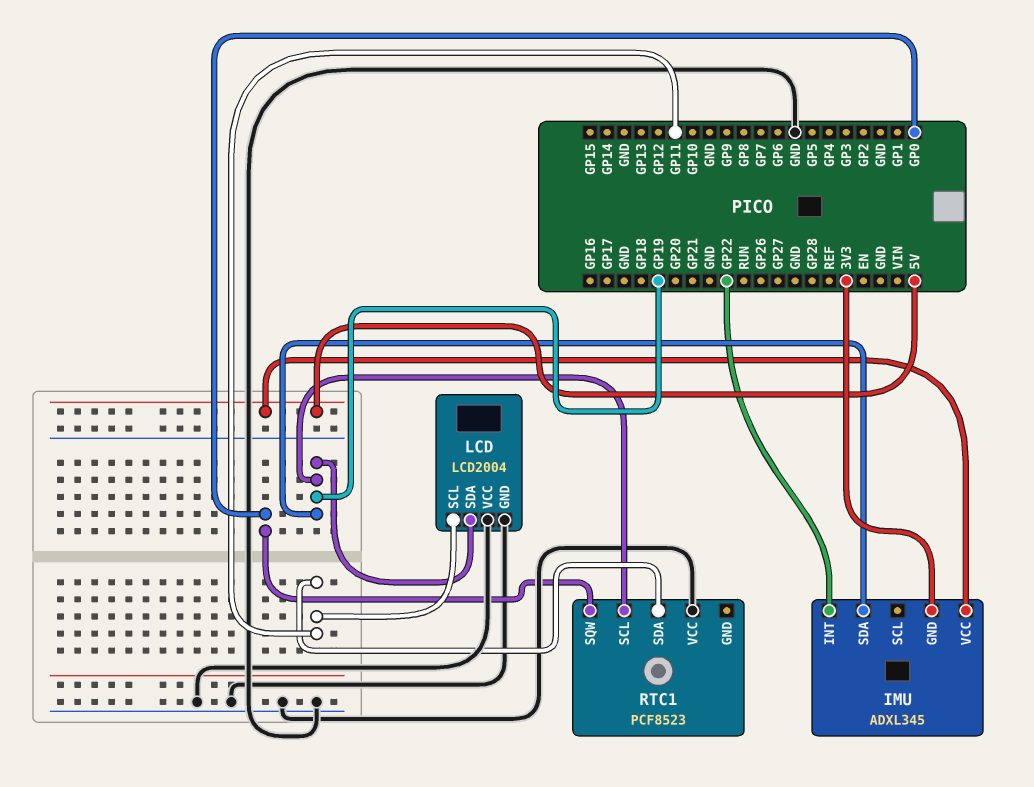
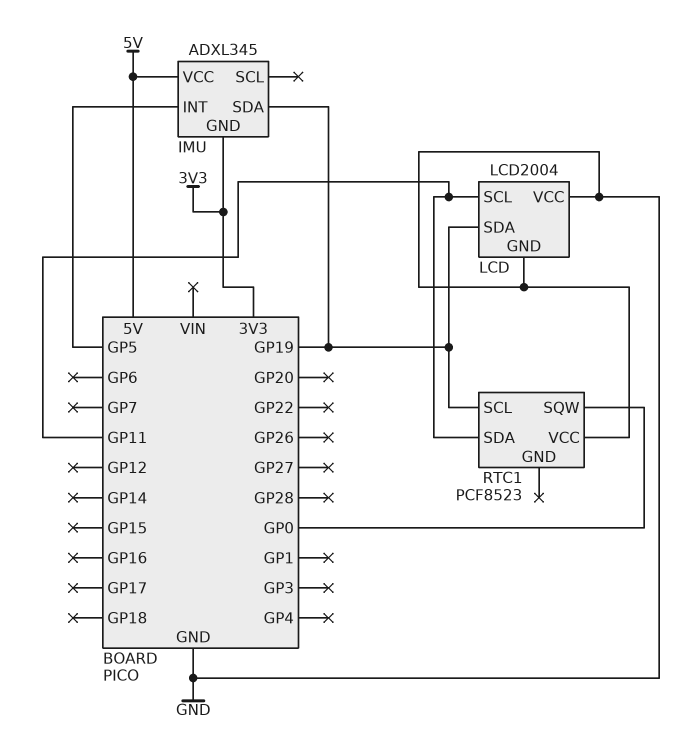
IMU pin INT: GP22 -> GP5

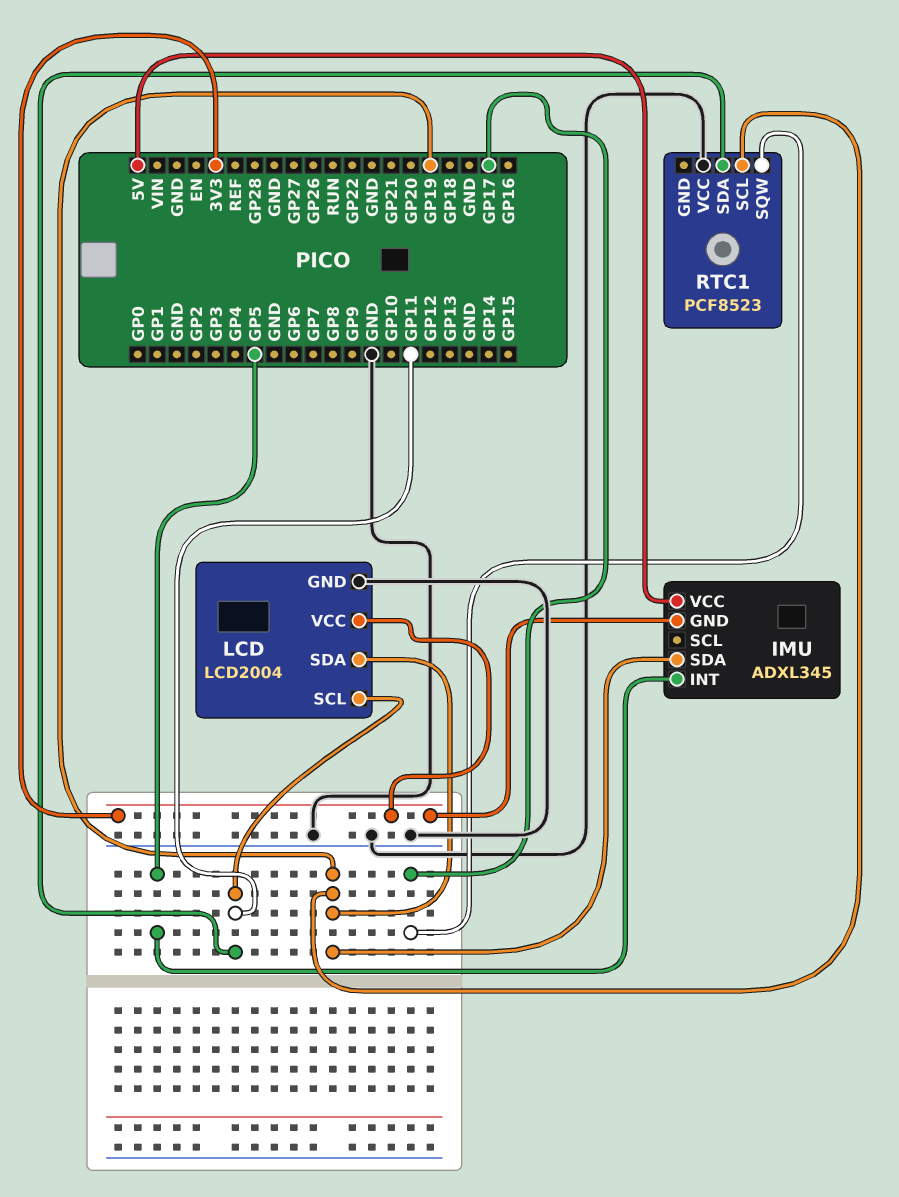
LCD pin VCC: GND -> 3V3
RTC1 pin SQW: GP0 -> GP17

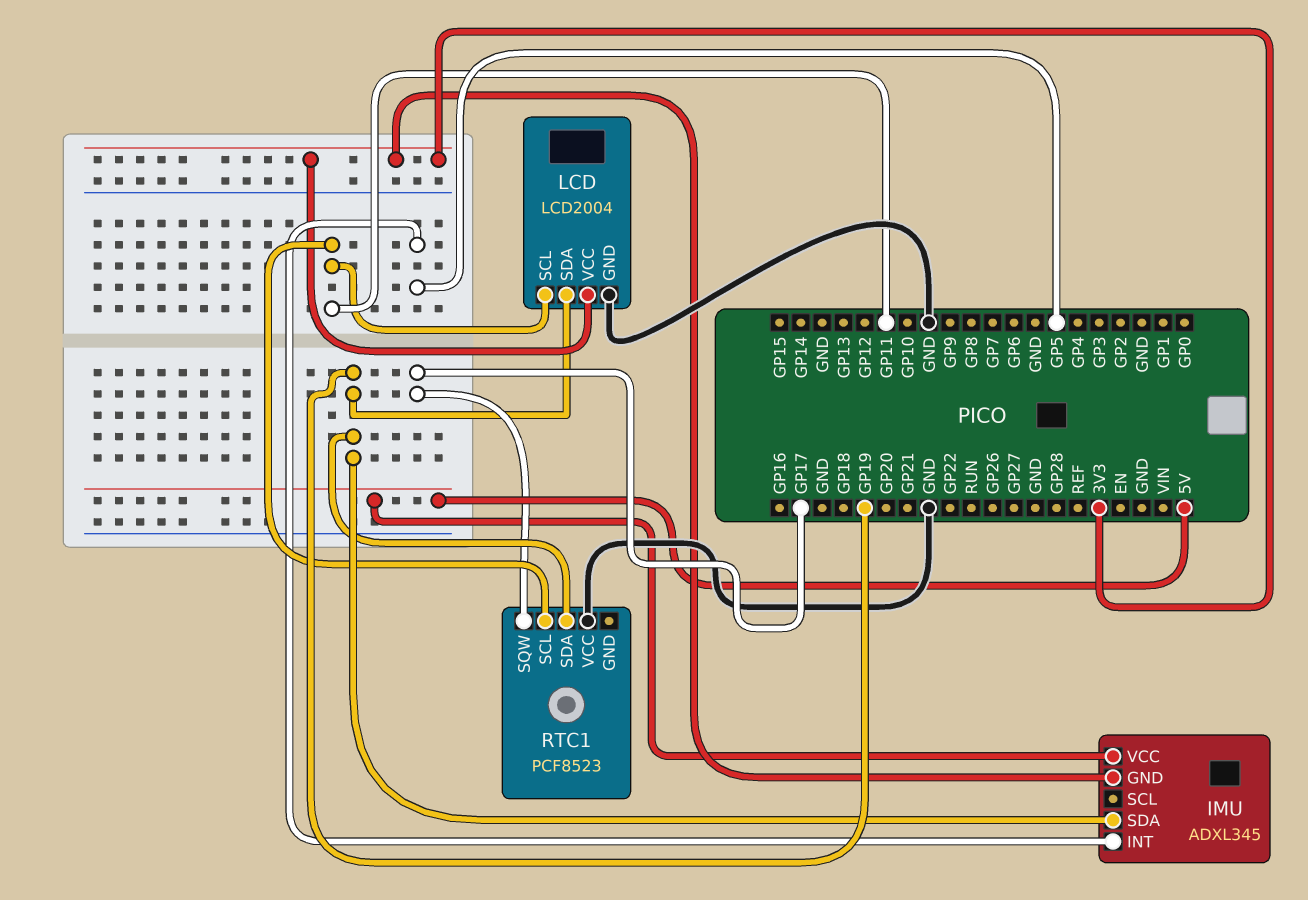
RTC1 pin SCL: GP19 -> GP11
RTC1 pin SDA: GP11 -> GP19

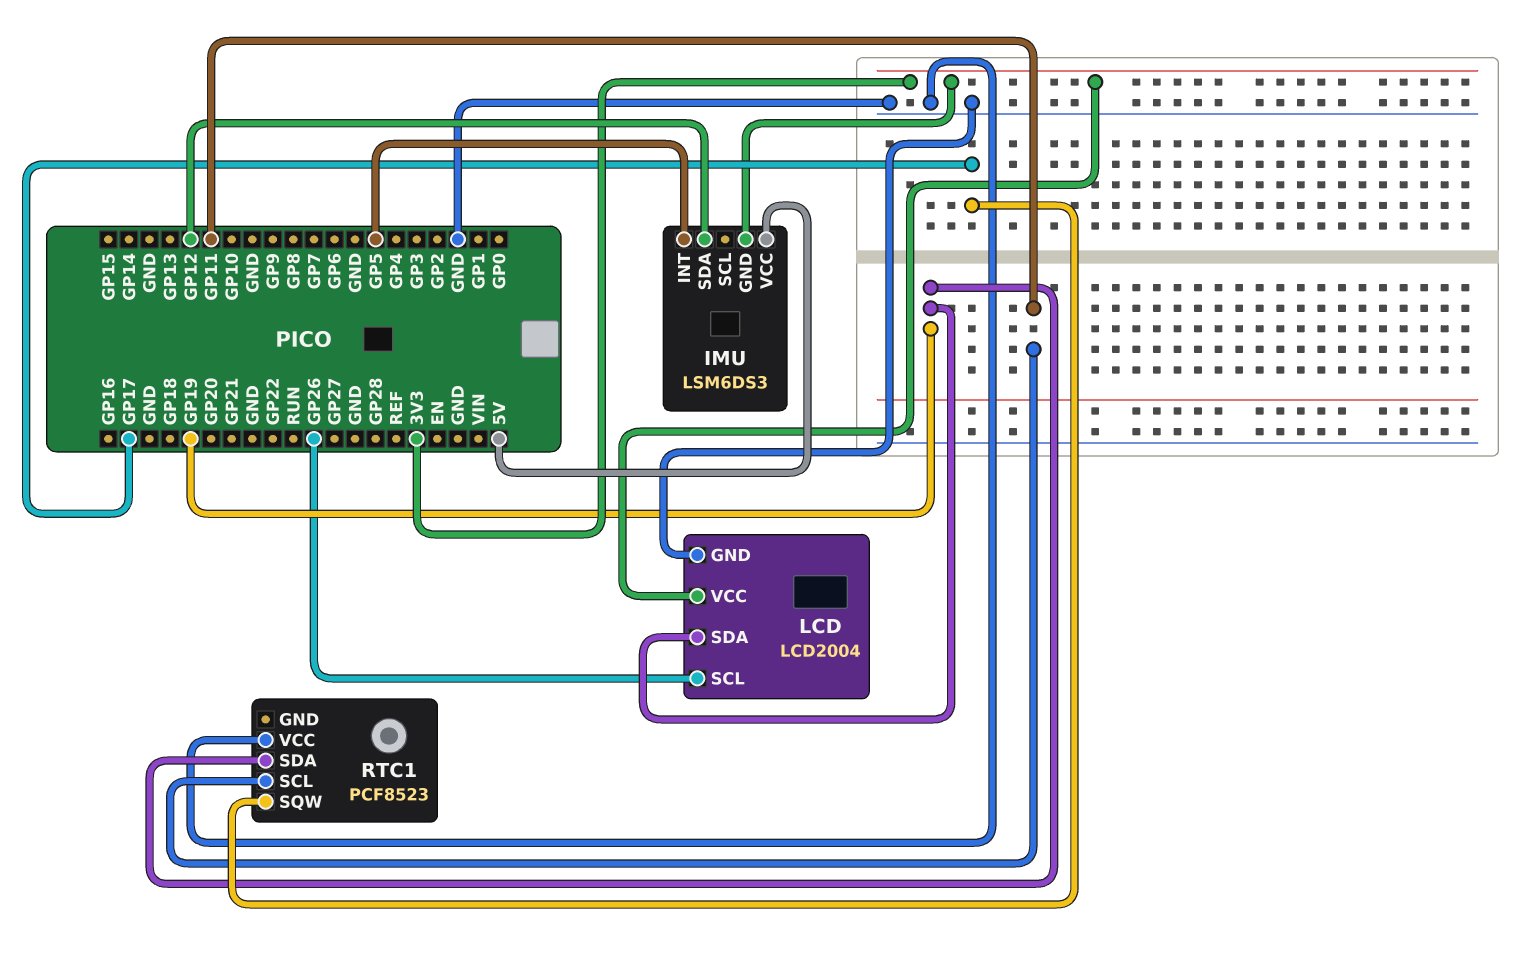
IMU: ADXL345 -> LSM6DS3
IMU pin SDA: GP19 -> GP12
LCD pin SCL: GP11 -> GP26

